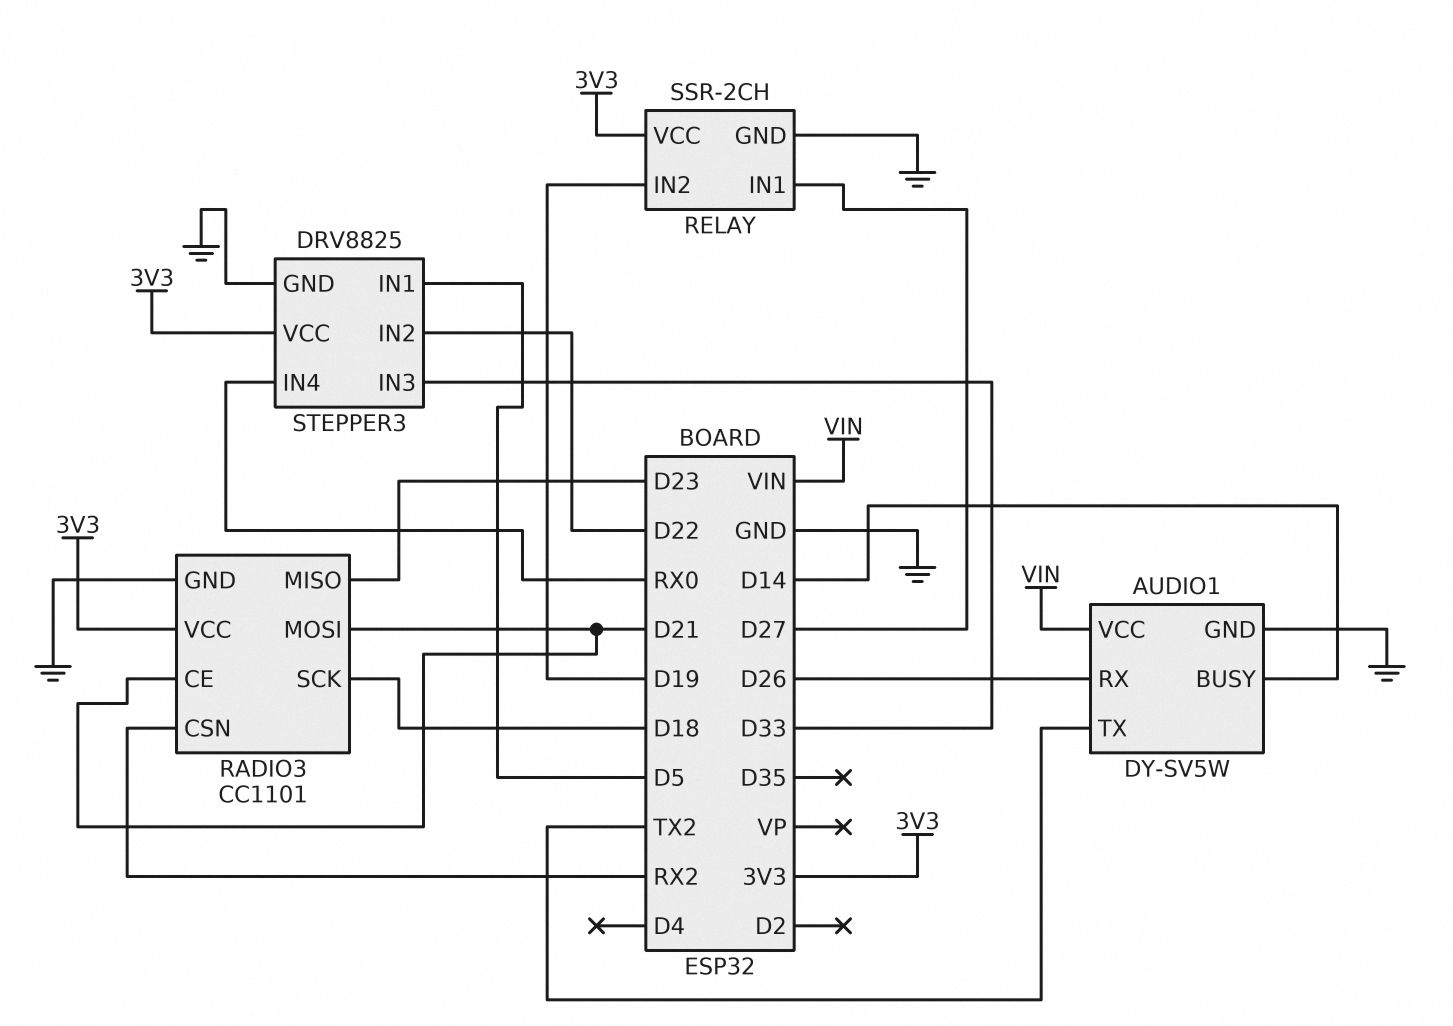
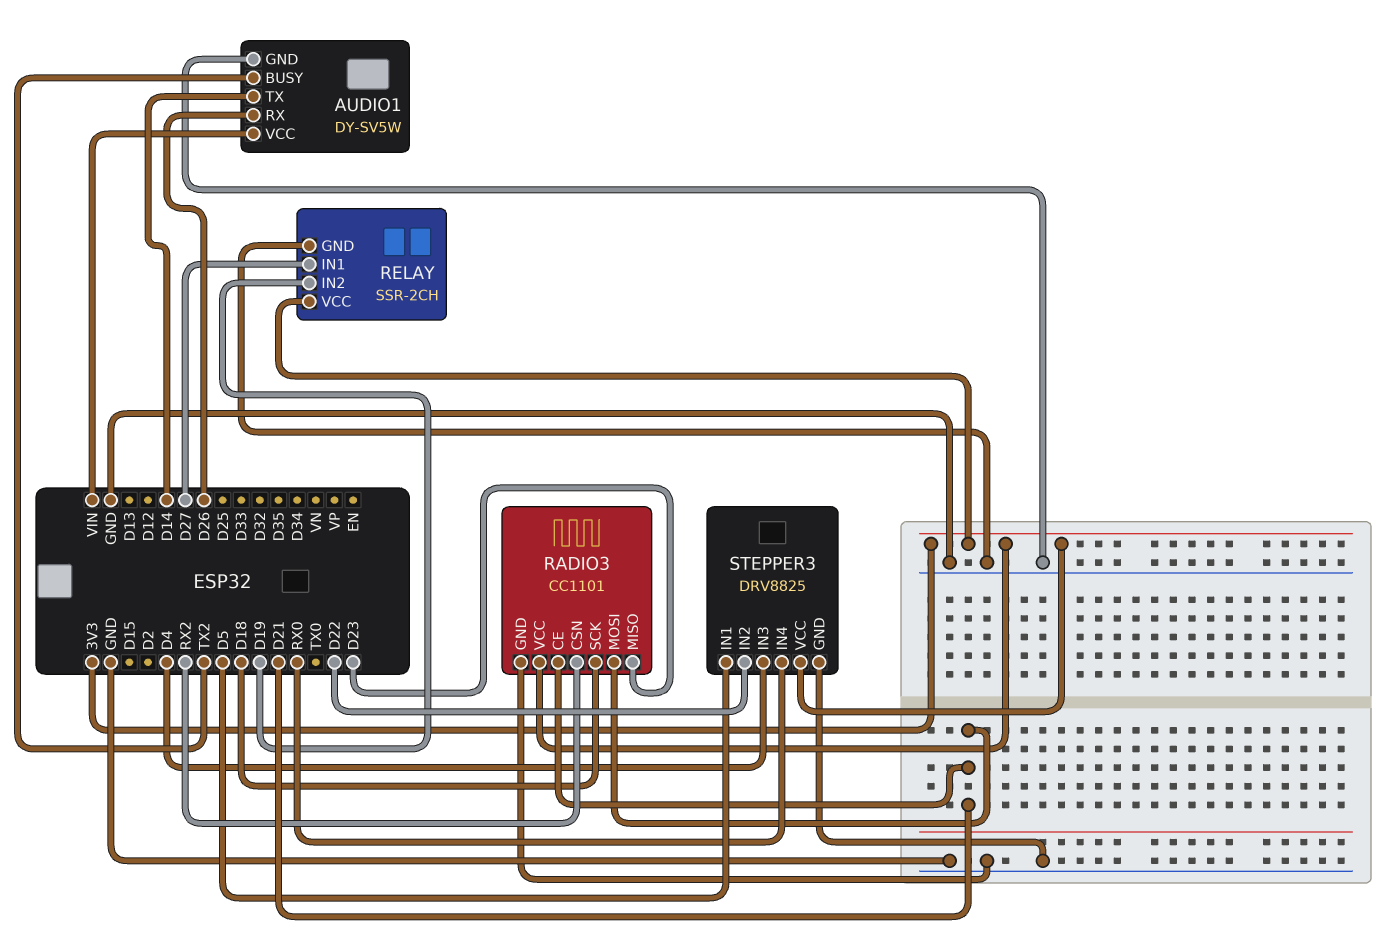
AUDIO1 pin BUSY: D14 -> TX2
AUDIO1 pin TX: TX2 -> D14
STEPPER3 pin IN3: D33 -> D4

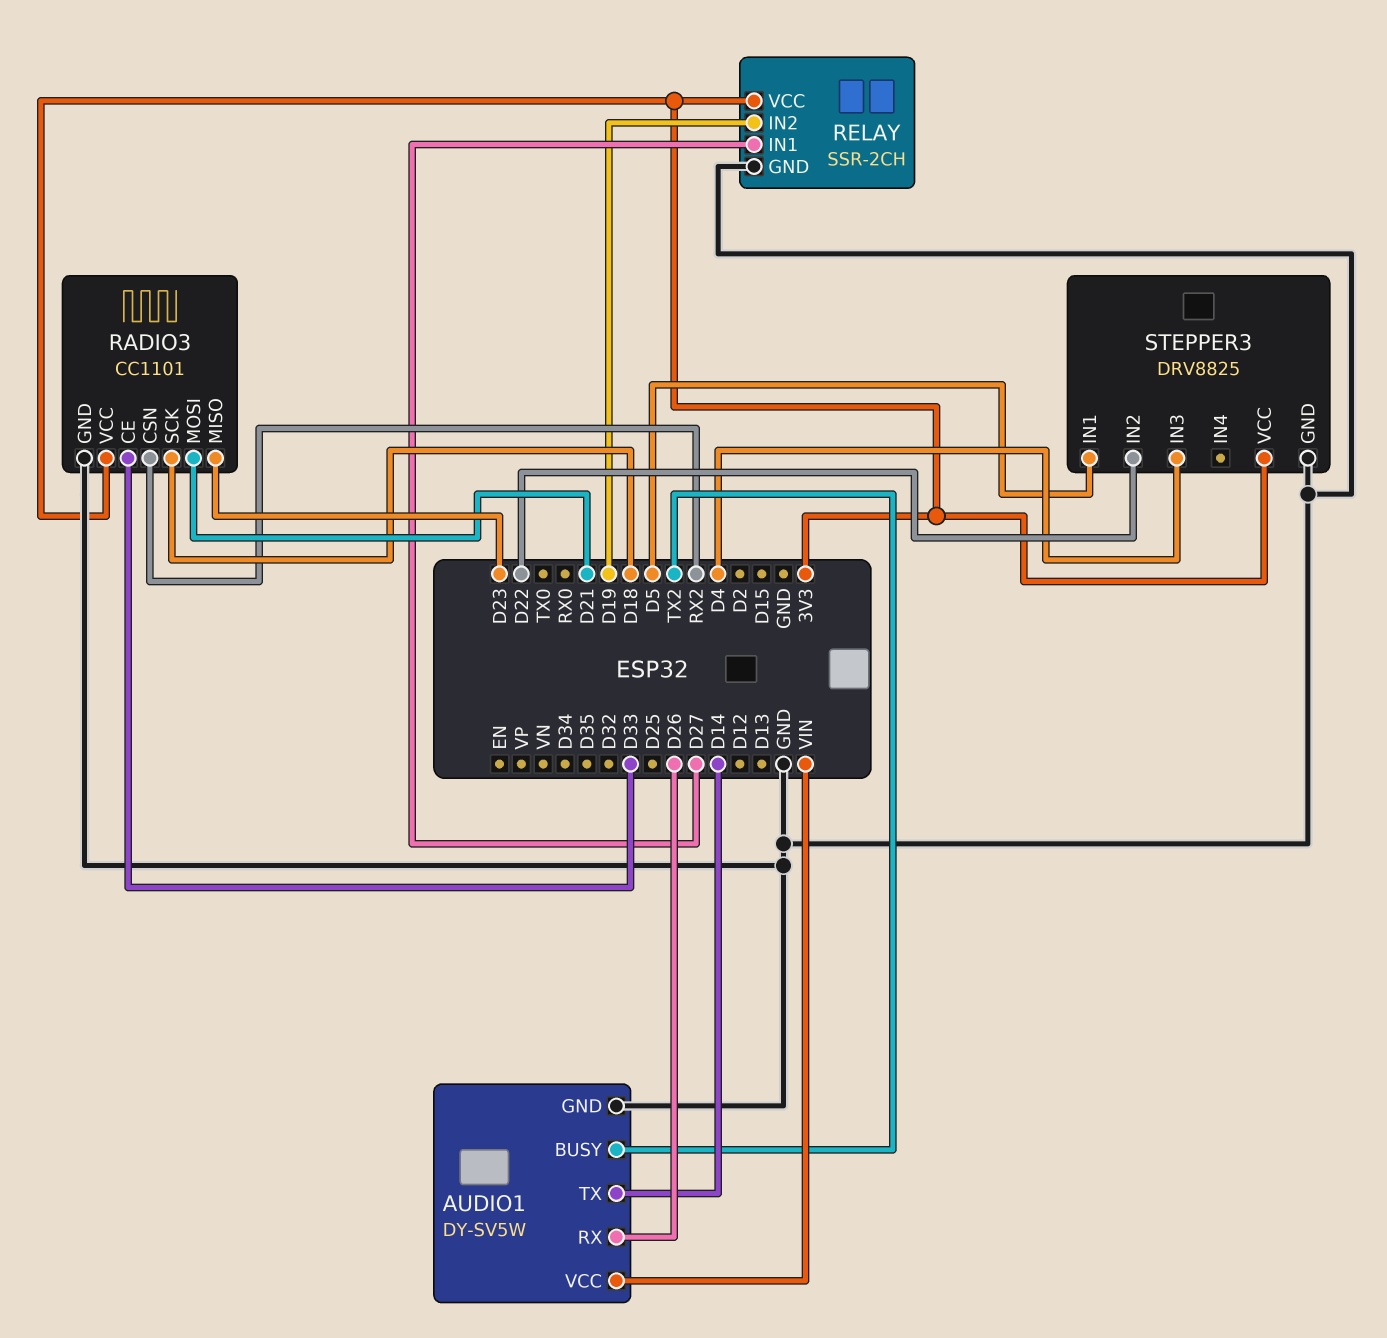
RADIO3 pin CE: D21 -> D33
STEPPER3 pin IN4: RX0 -> none

